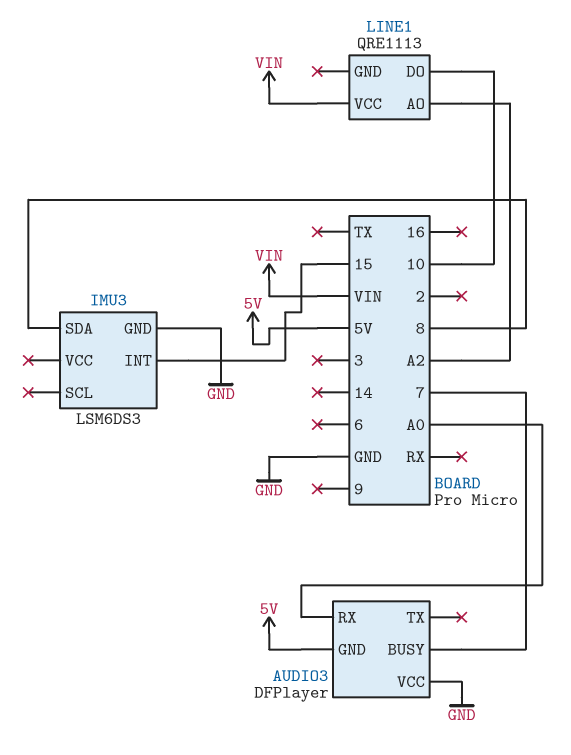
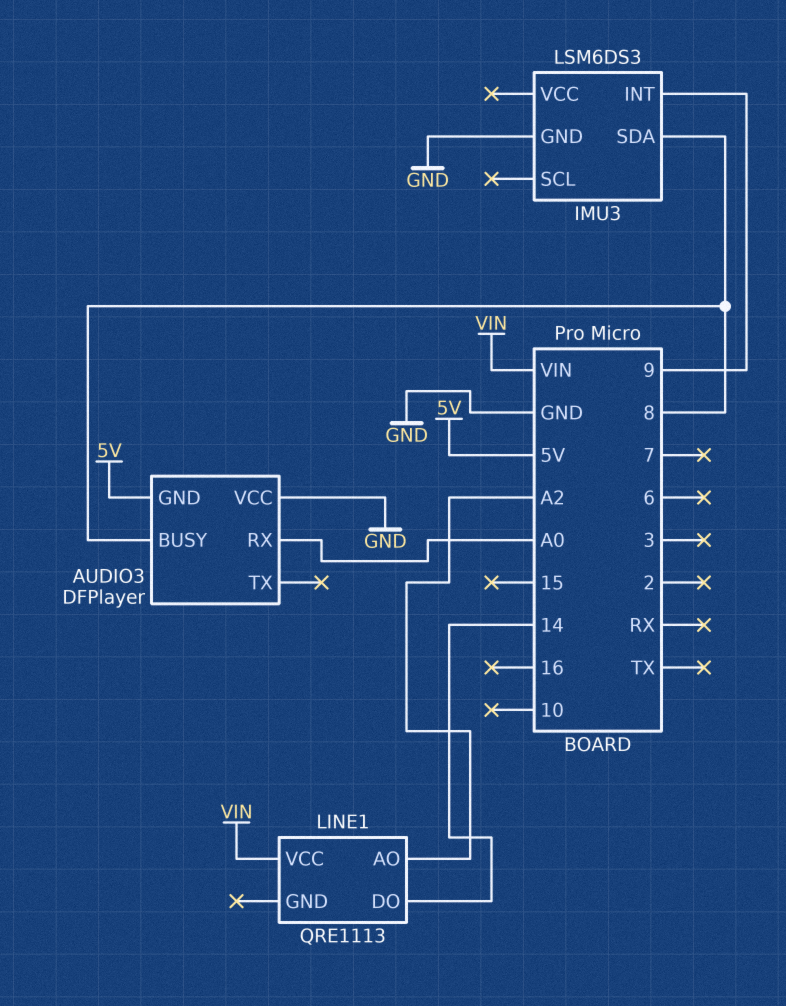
AUDIO3 pin BUSY: 7 -> 8
IMU3 pin INT: 15 -> 9
LINE1 pin DO: 10 -> 14

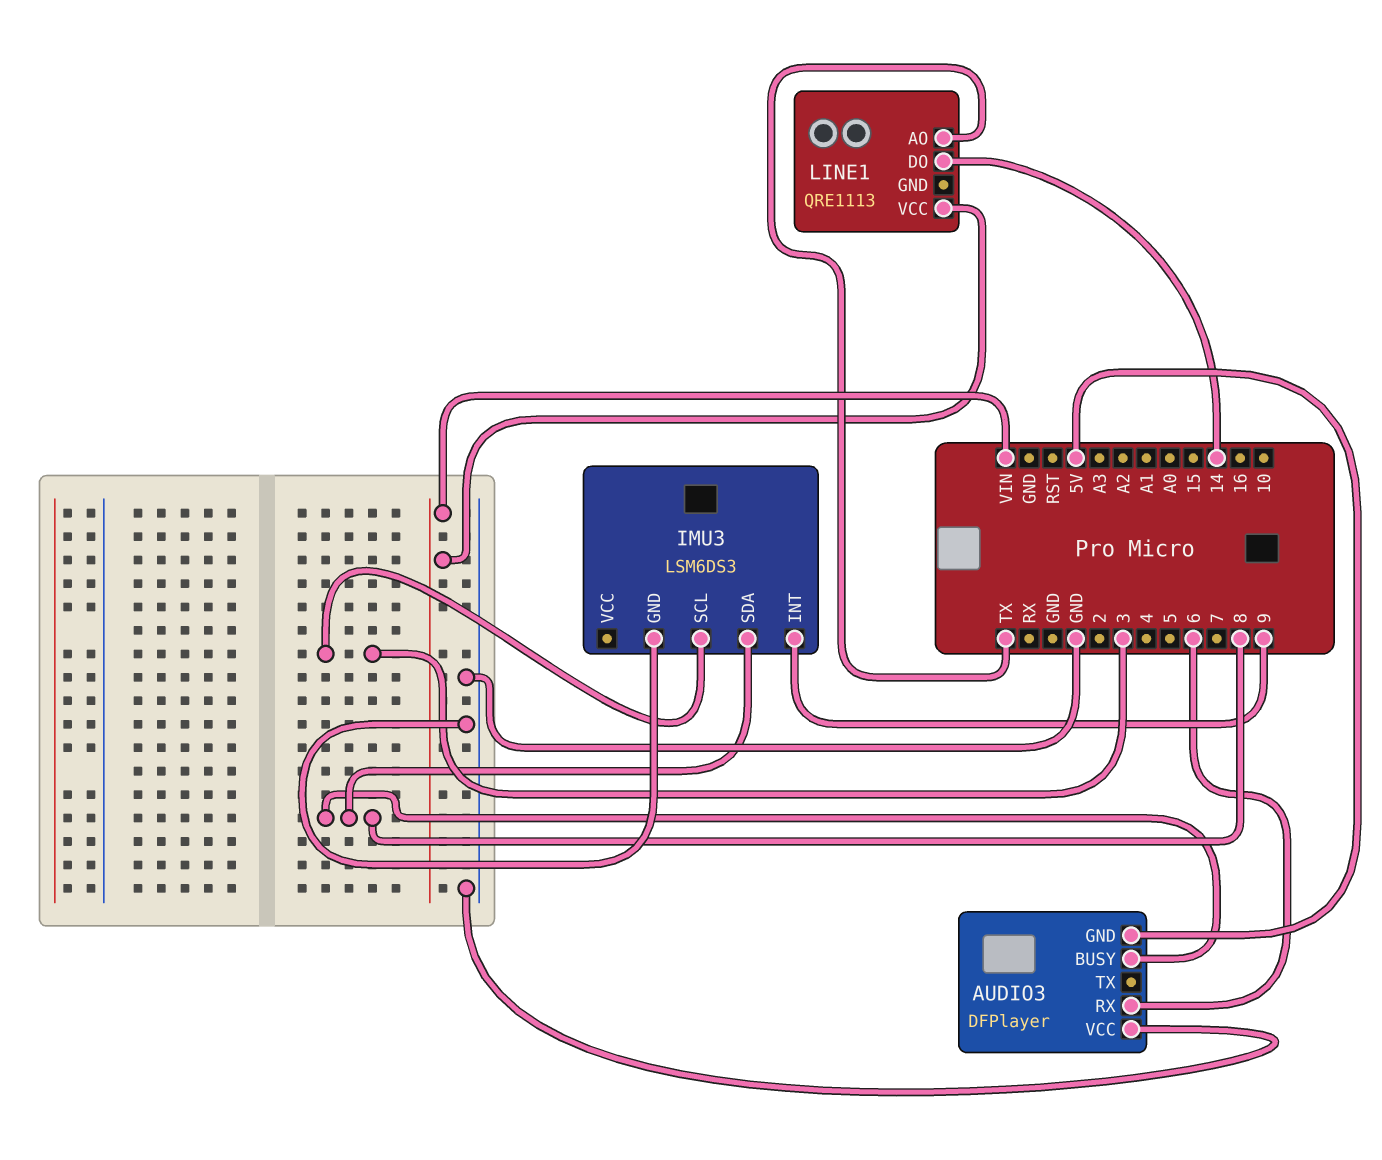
AUDIO3 pin RX: A0 -> 6
IMU3 pin SCL: none -> 3
LINE1 pin AO: A2 -> TX

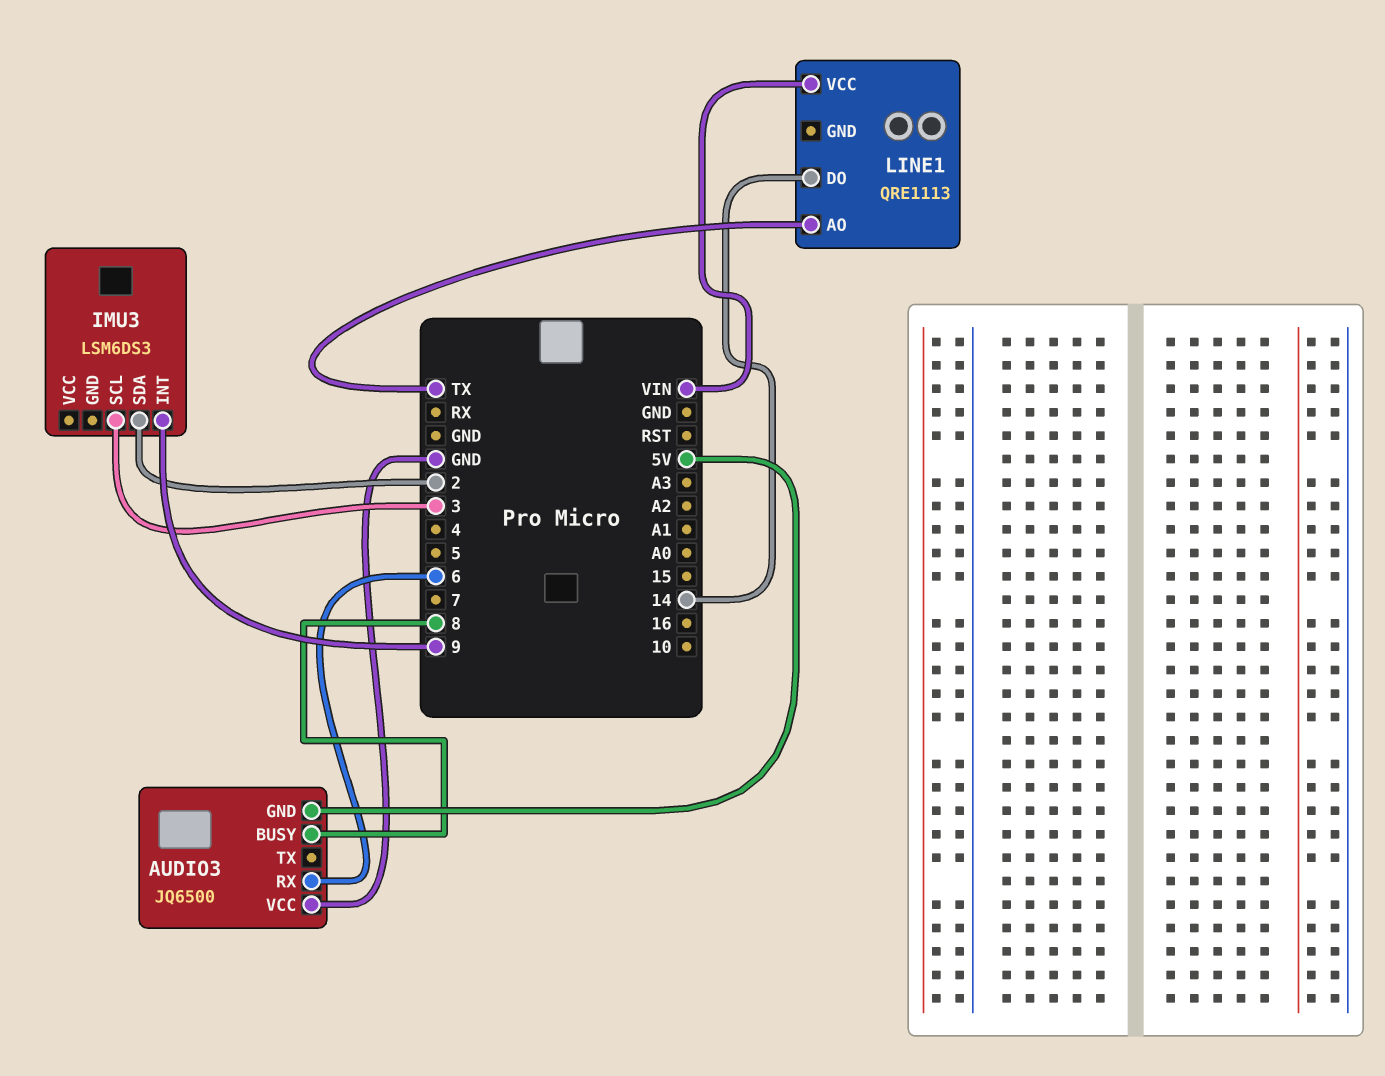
AUDIO3: DFPlayer -> JQ6500
IMU3 pin GND: GND -> none
IMU3 pin SDA: 8 -> 2

